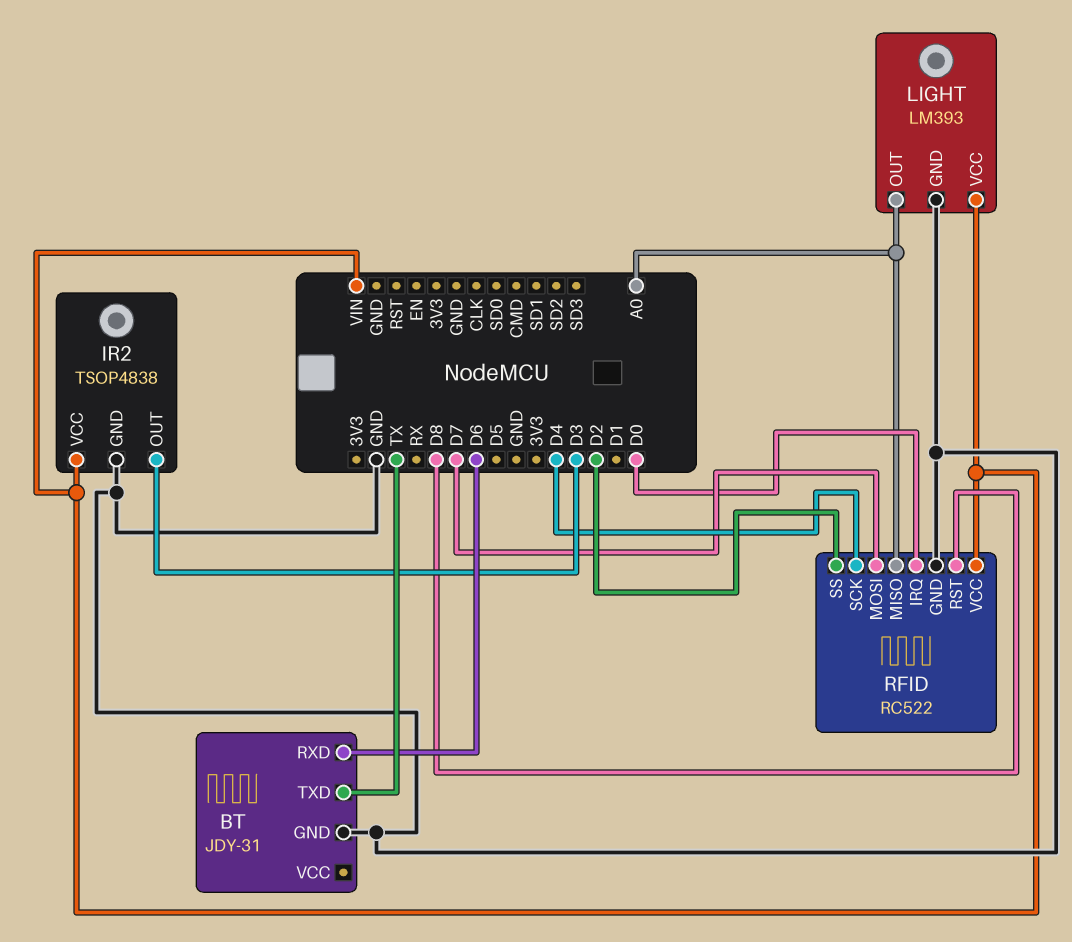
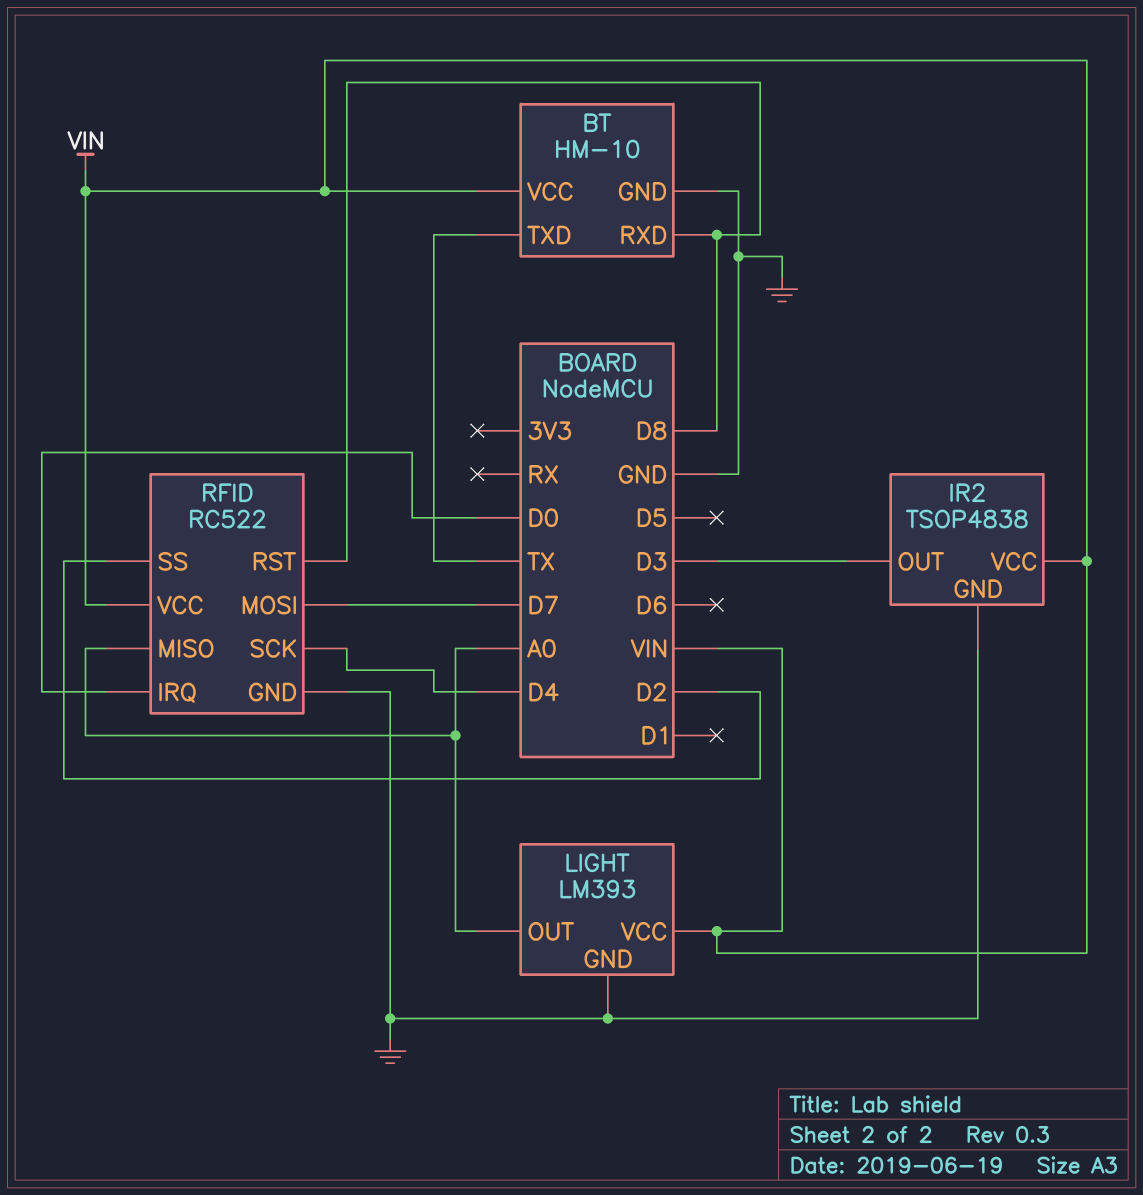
BT: JDY-31 -> HM-10
BT pin RXD: D6 -> D8
BT pin VCC: none -> VIN

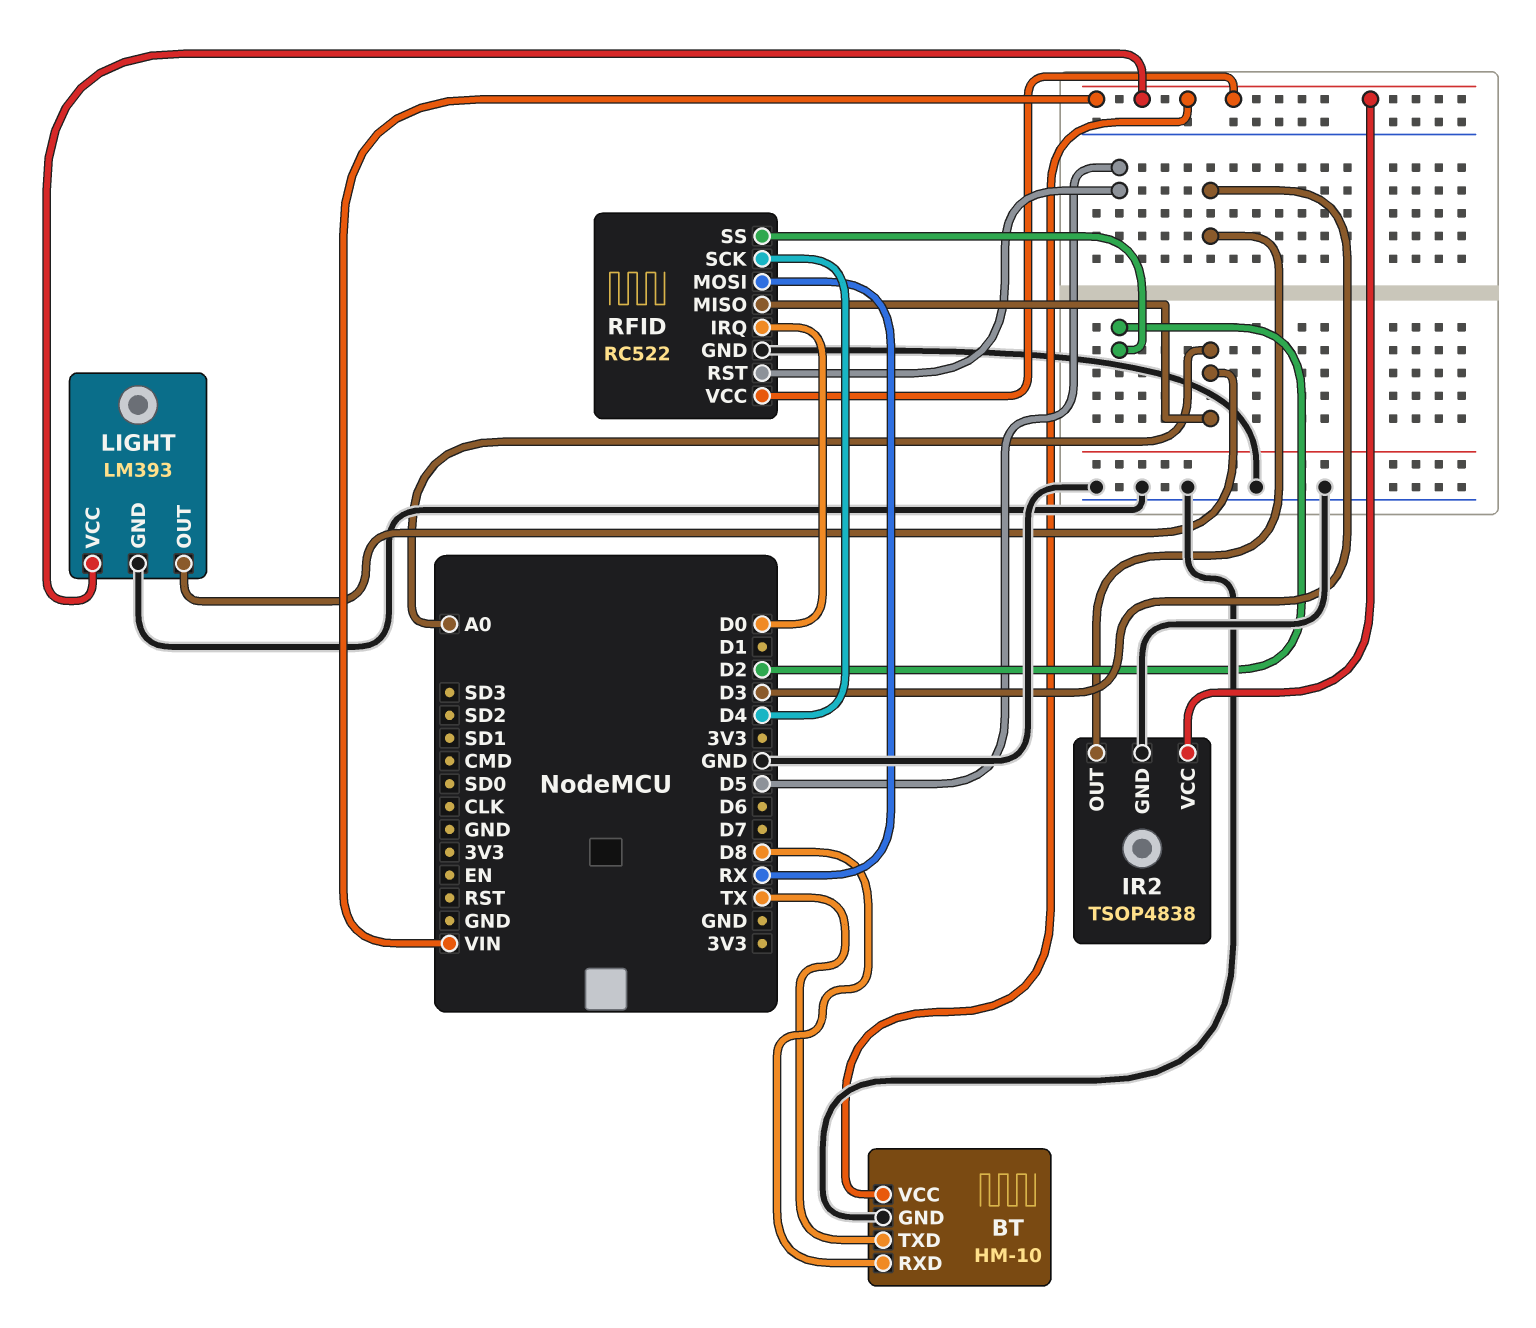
RFID pin MOSI: D7 -> RX
RFID pin RST: D8 -> D5

